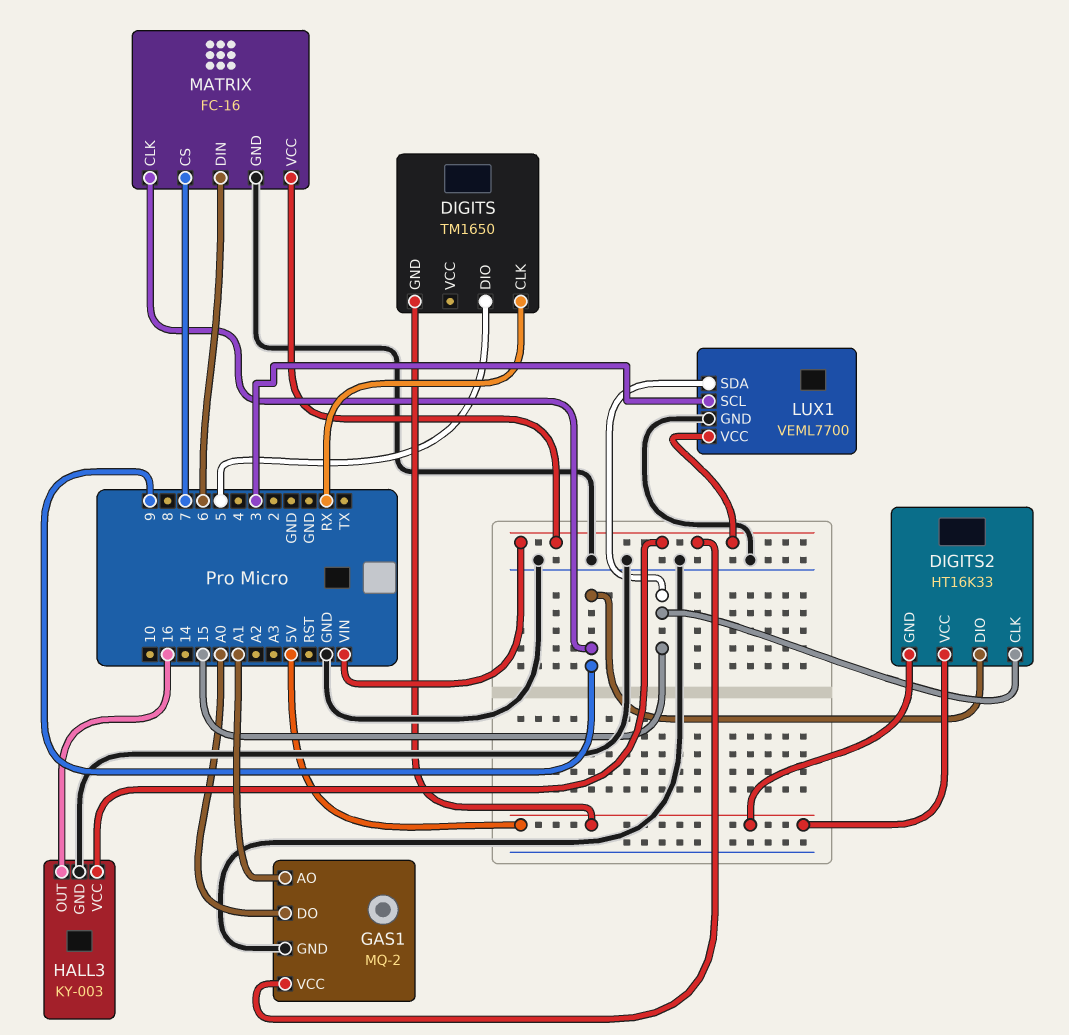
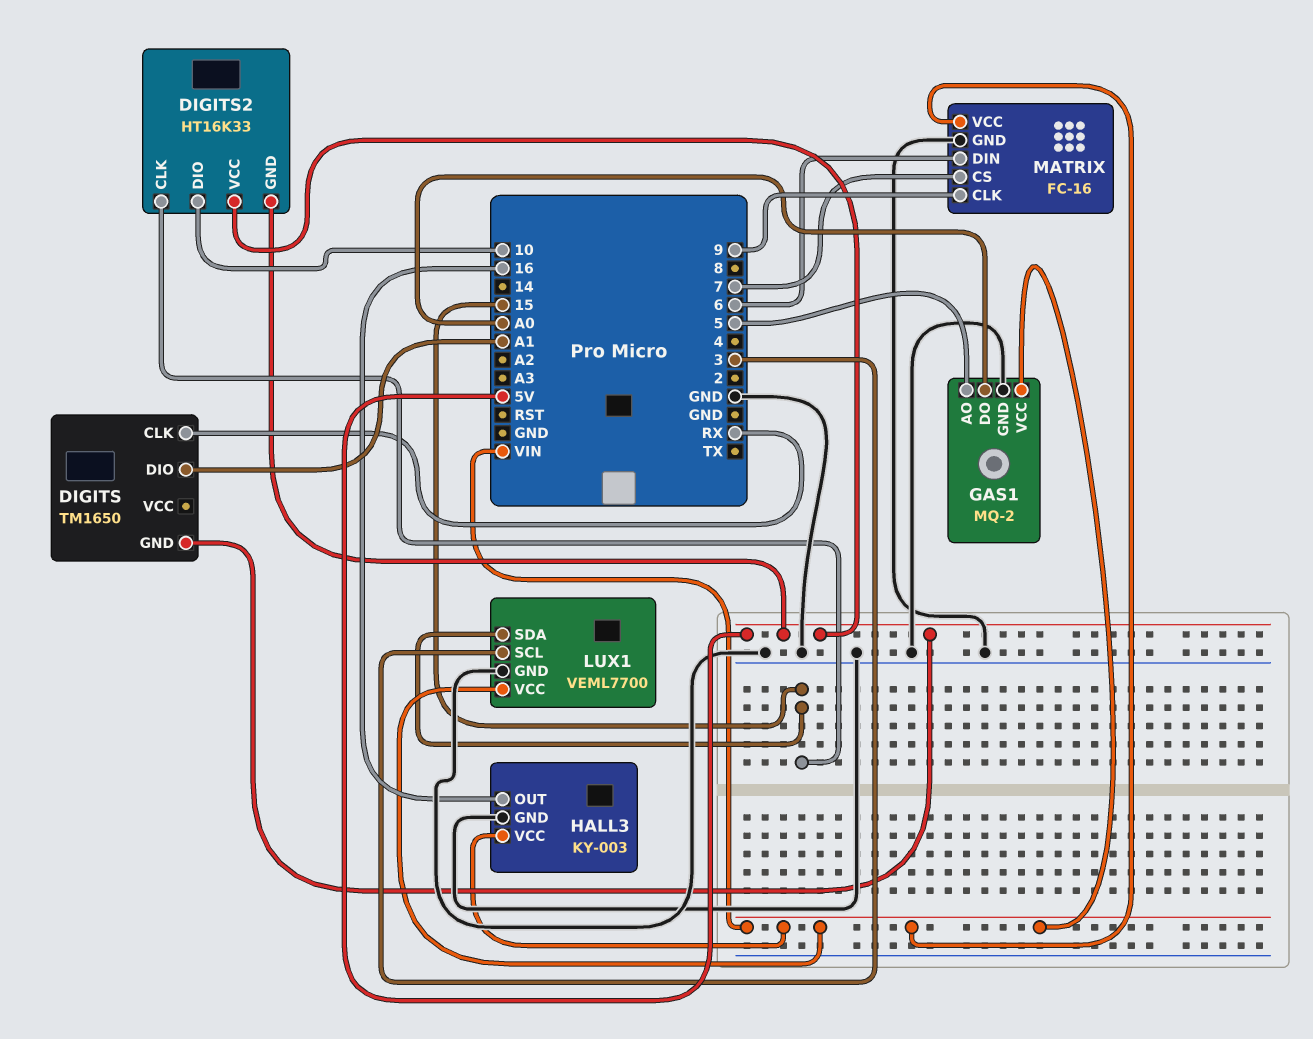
DIGITS pin DIO: 5 -> A1
DIGITS2 pin DIO: 9 -> 10
GAS1 pin AO: A1 -> 5

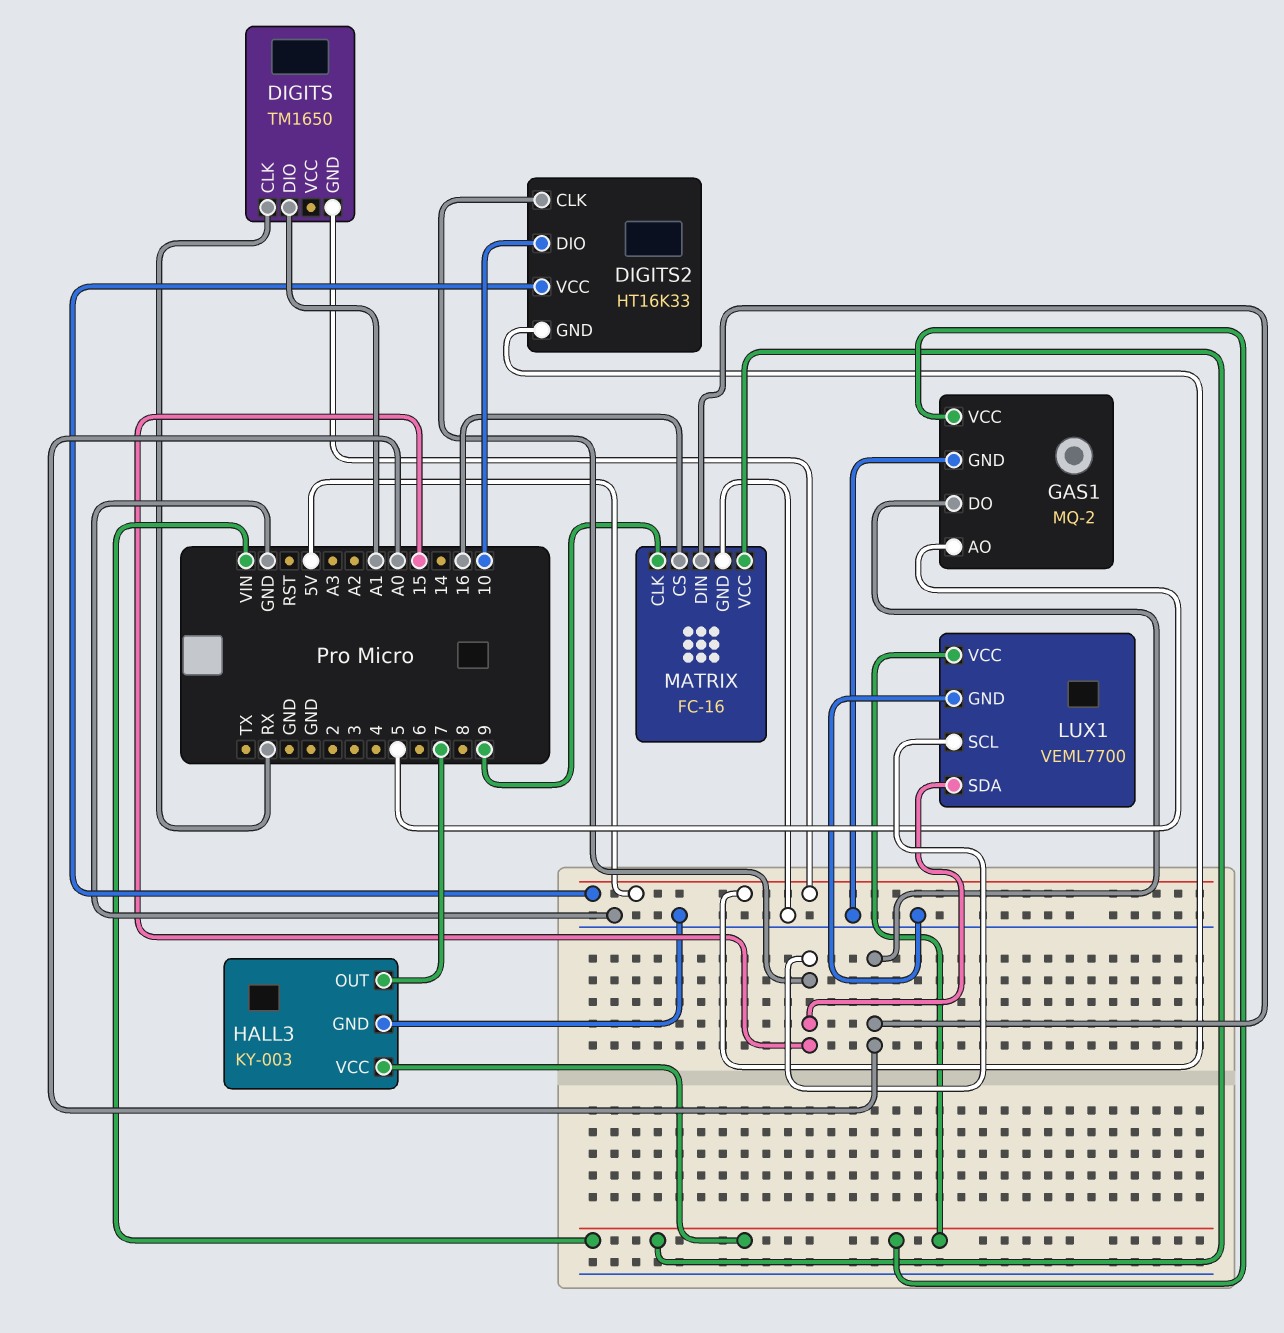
HALL3 pin OUT: 16 -> 7
LUX1 pin SCL: 3 -> 15
MATRIX pin CS: 7 -> 16
MATRIX pin DIN: 6 -> A0

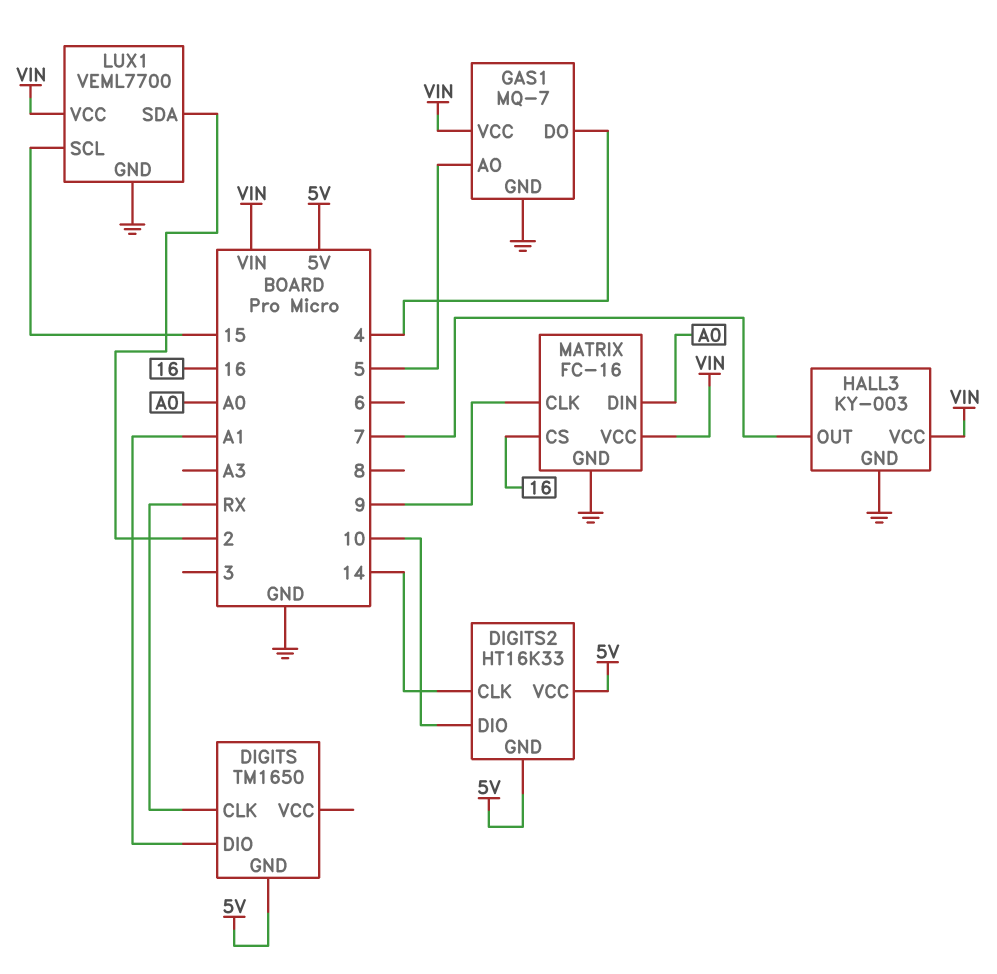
DIGITS2 pin CLK: 15 -> 14
GAS1: MQ-2 -> MQ-7
GAS1 pin DO: A0 -> 4
LUX1 pin SDA: 15 -> 2

